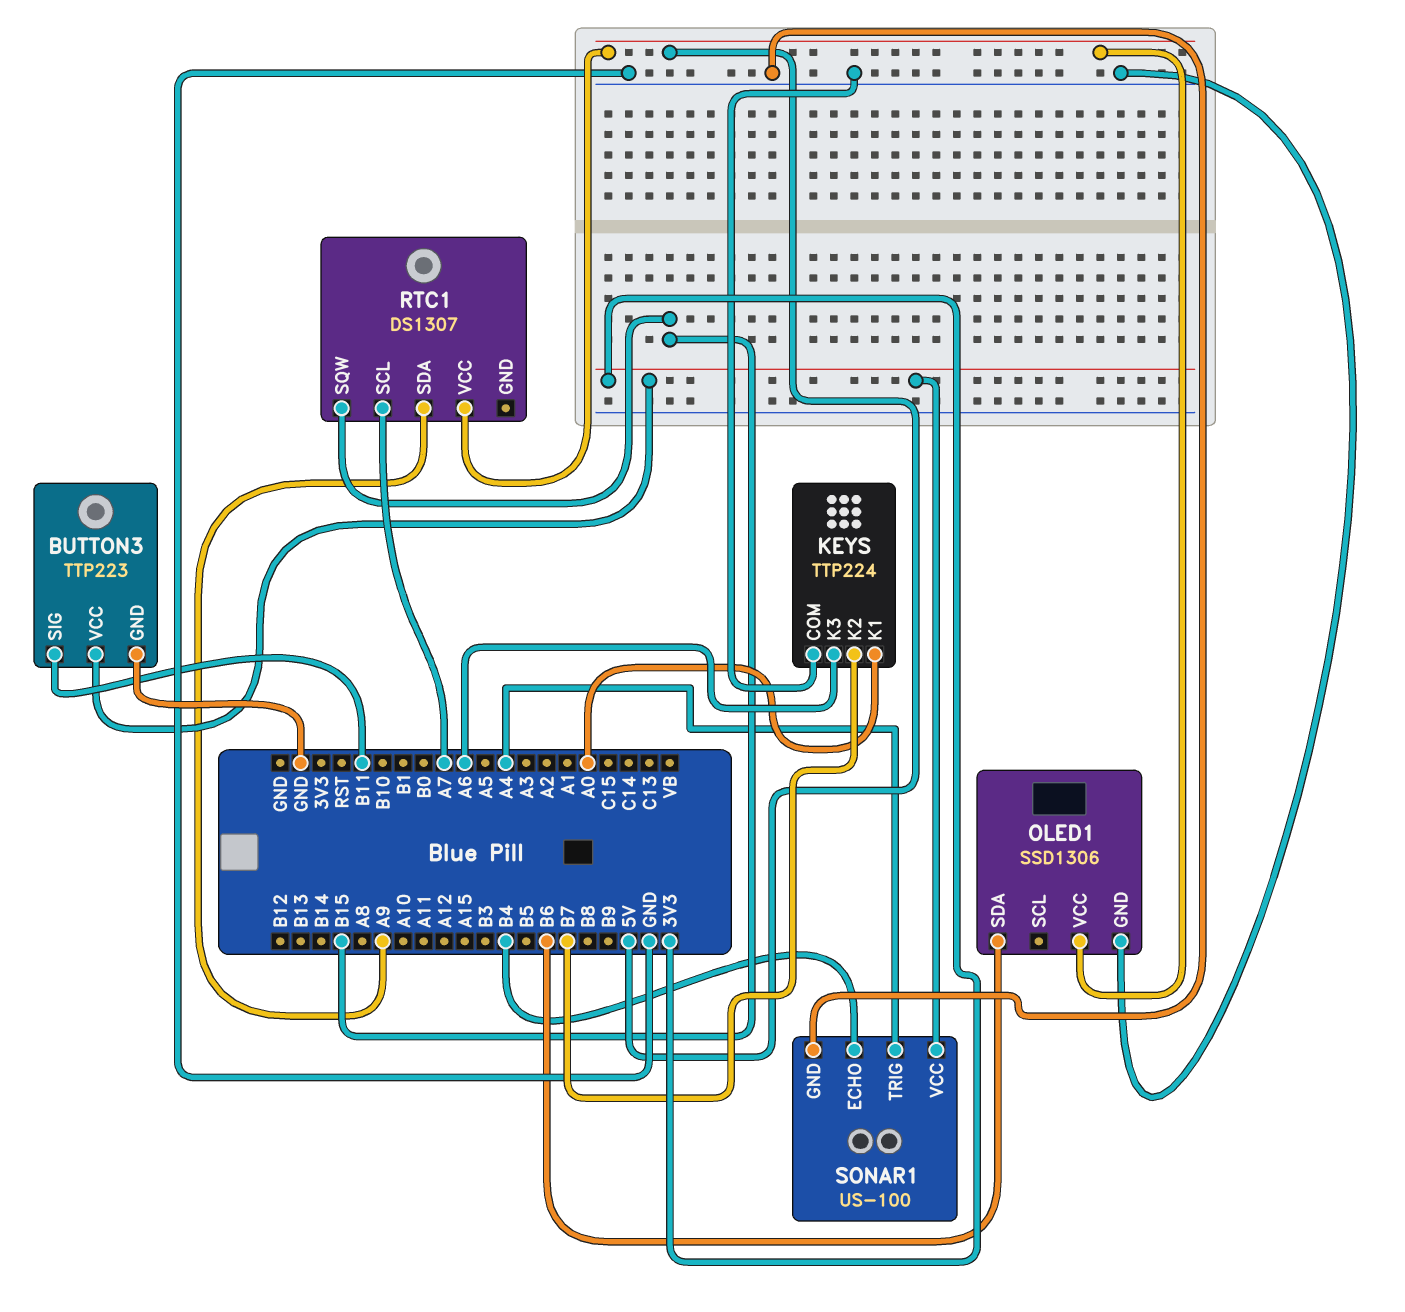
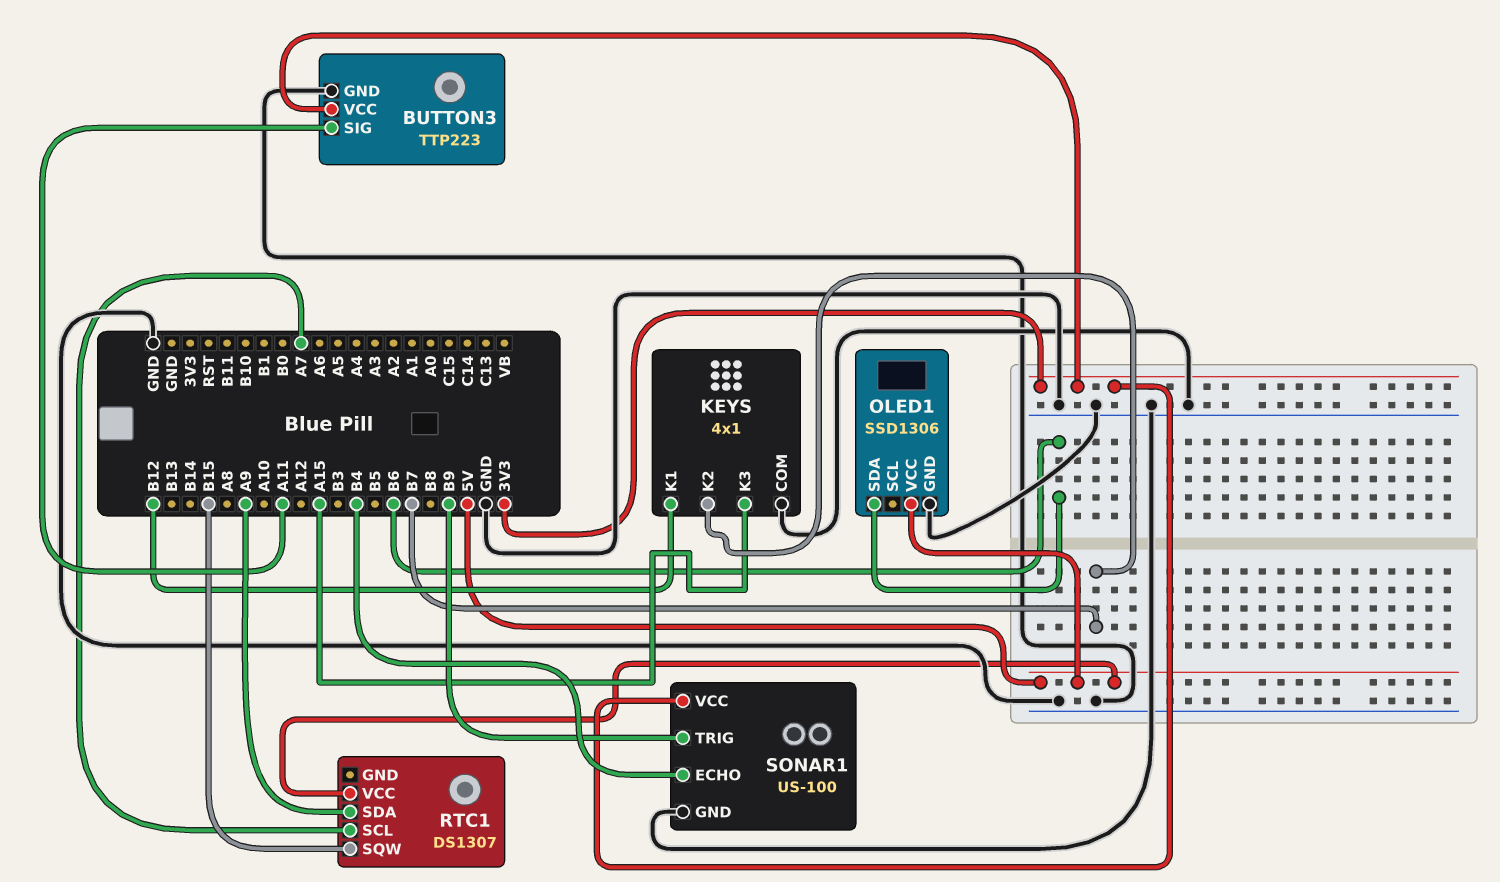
BUTTON3 pin SIG: B11 -> A11
KEYS: TTP224 -> 4x1
KEYS pin K1: A0 -> B12
KEYS pin K3: A6 -> A15
SONAR1 pin TRIG: A4 -> B9

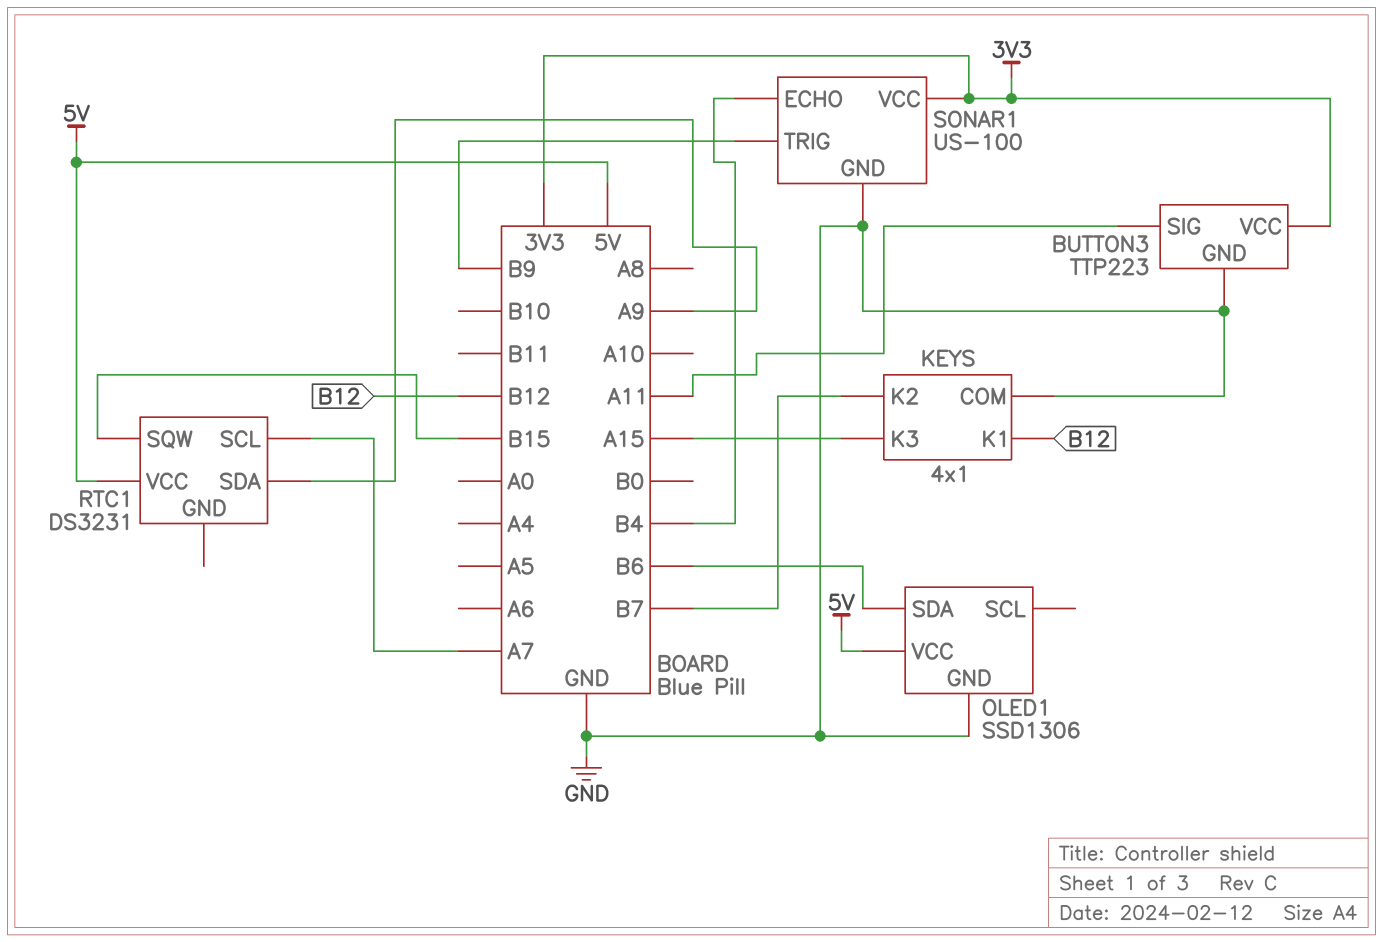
RTC1: DS1307 -> DS3231

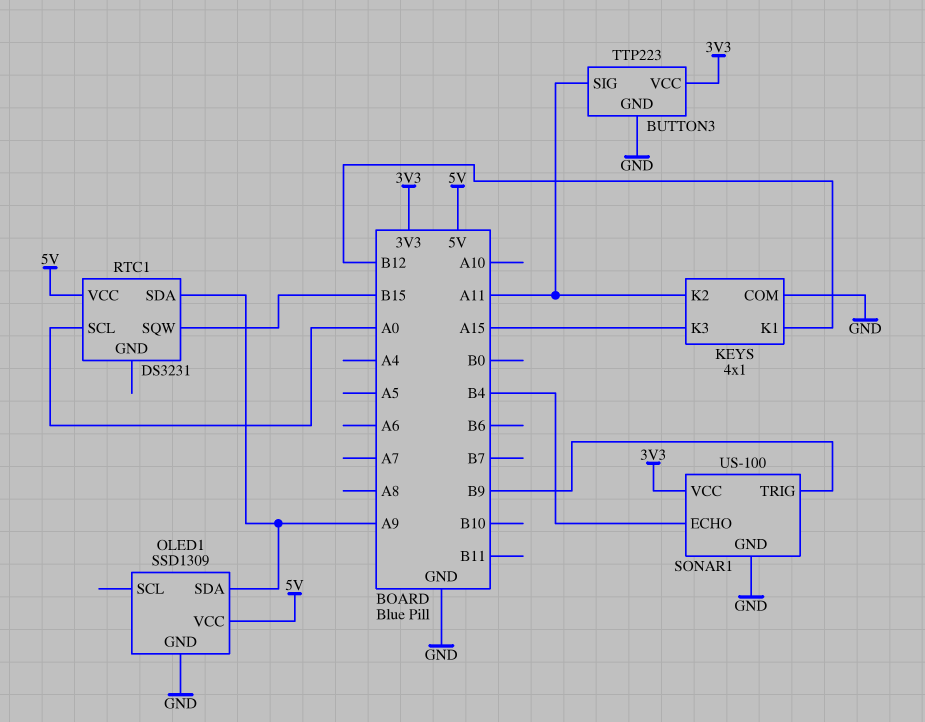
KEYS pin K2: B7 -> A11
OLED1: SSD1306 -> SSD1309
OLED1 pin SDA: B6 -> A9
RTC1 pin SCL: A7 -> A0

